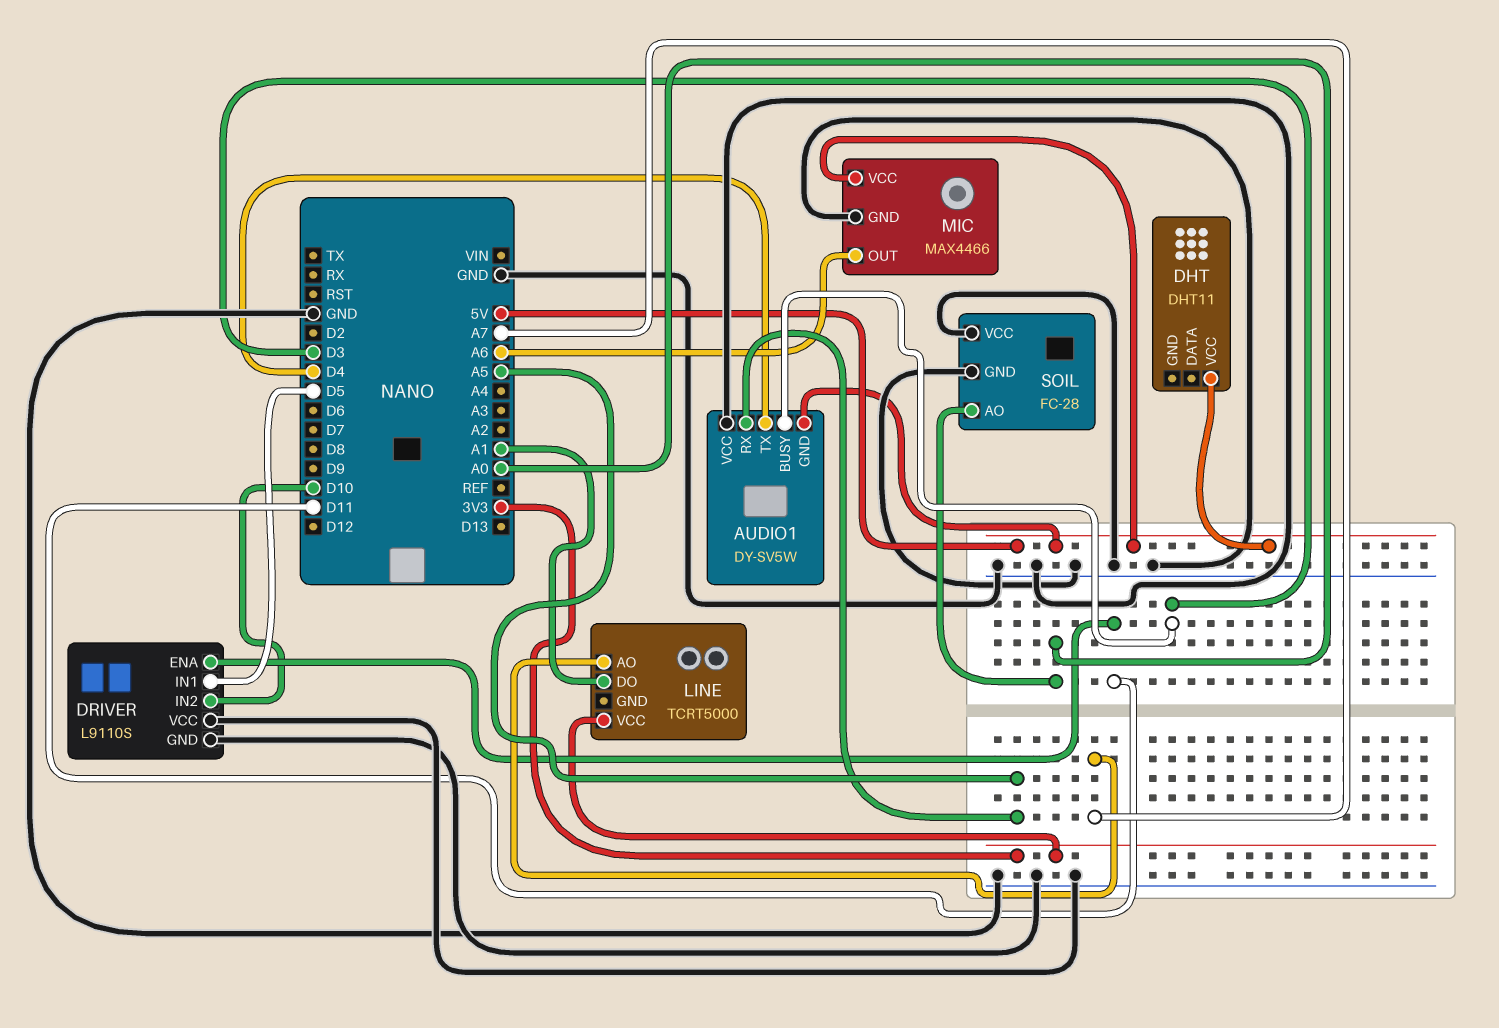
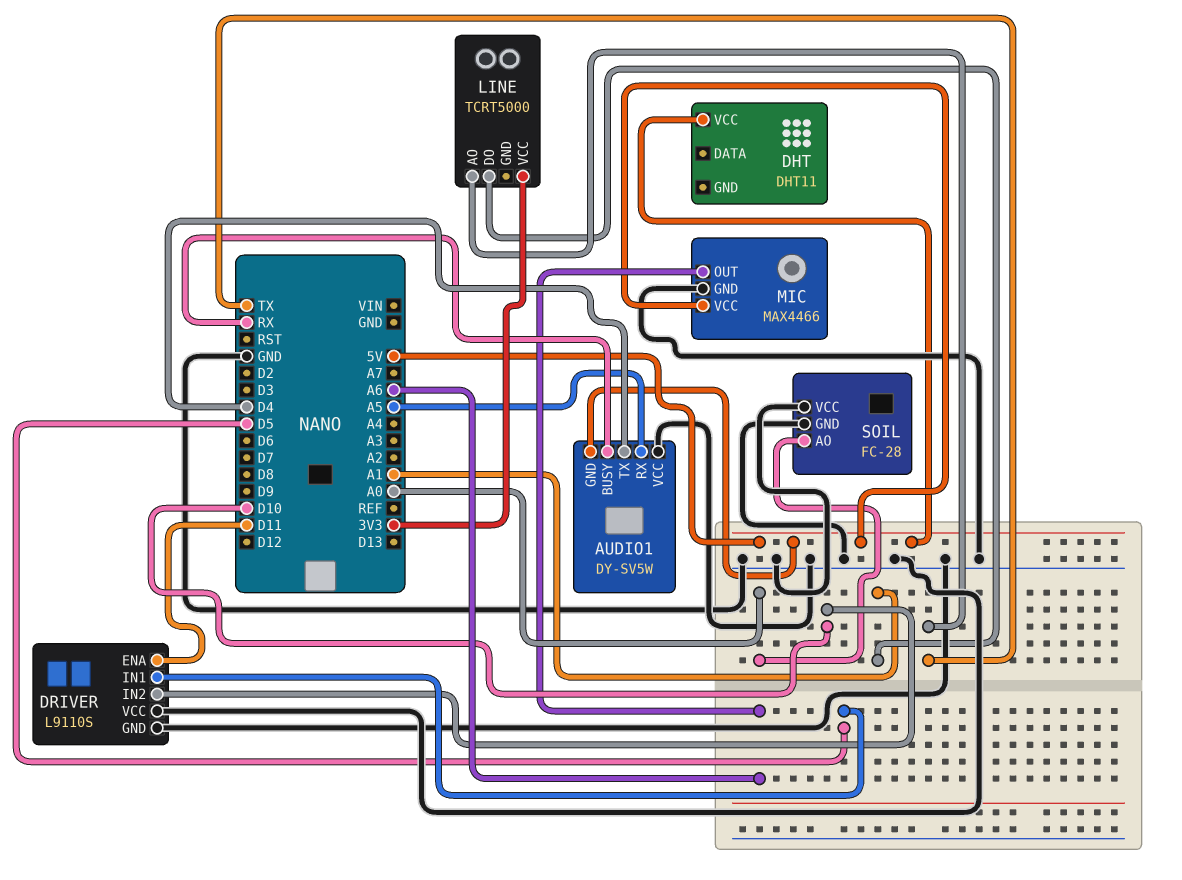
AUDIO1 pin BUSY: D3 -> RX
LINE pin AO: A7 -> TX

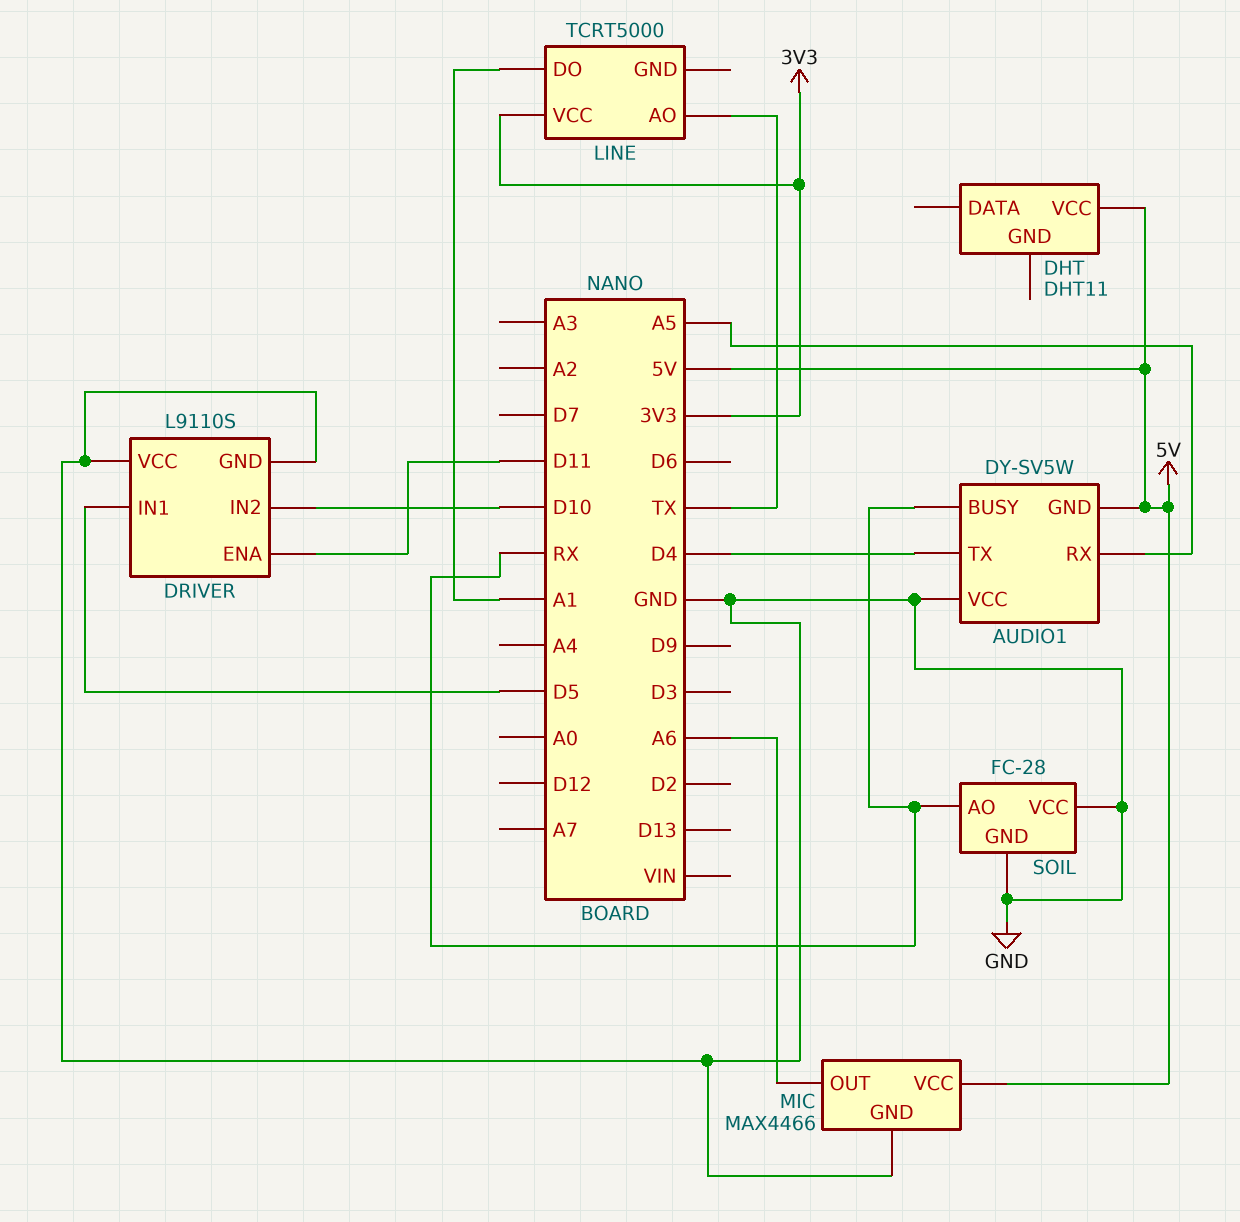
SOIL pin AO: A0 -> RX

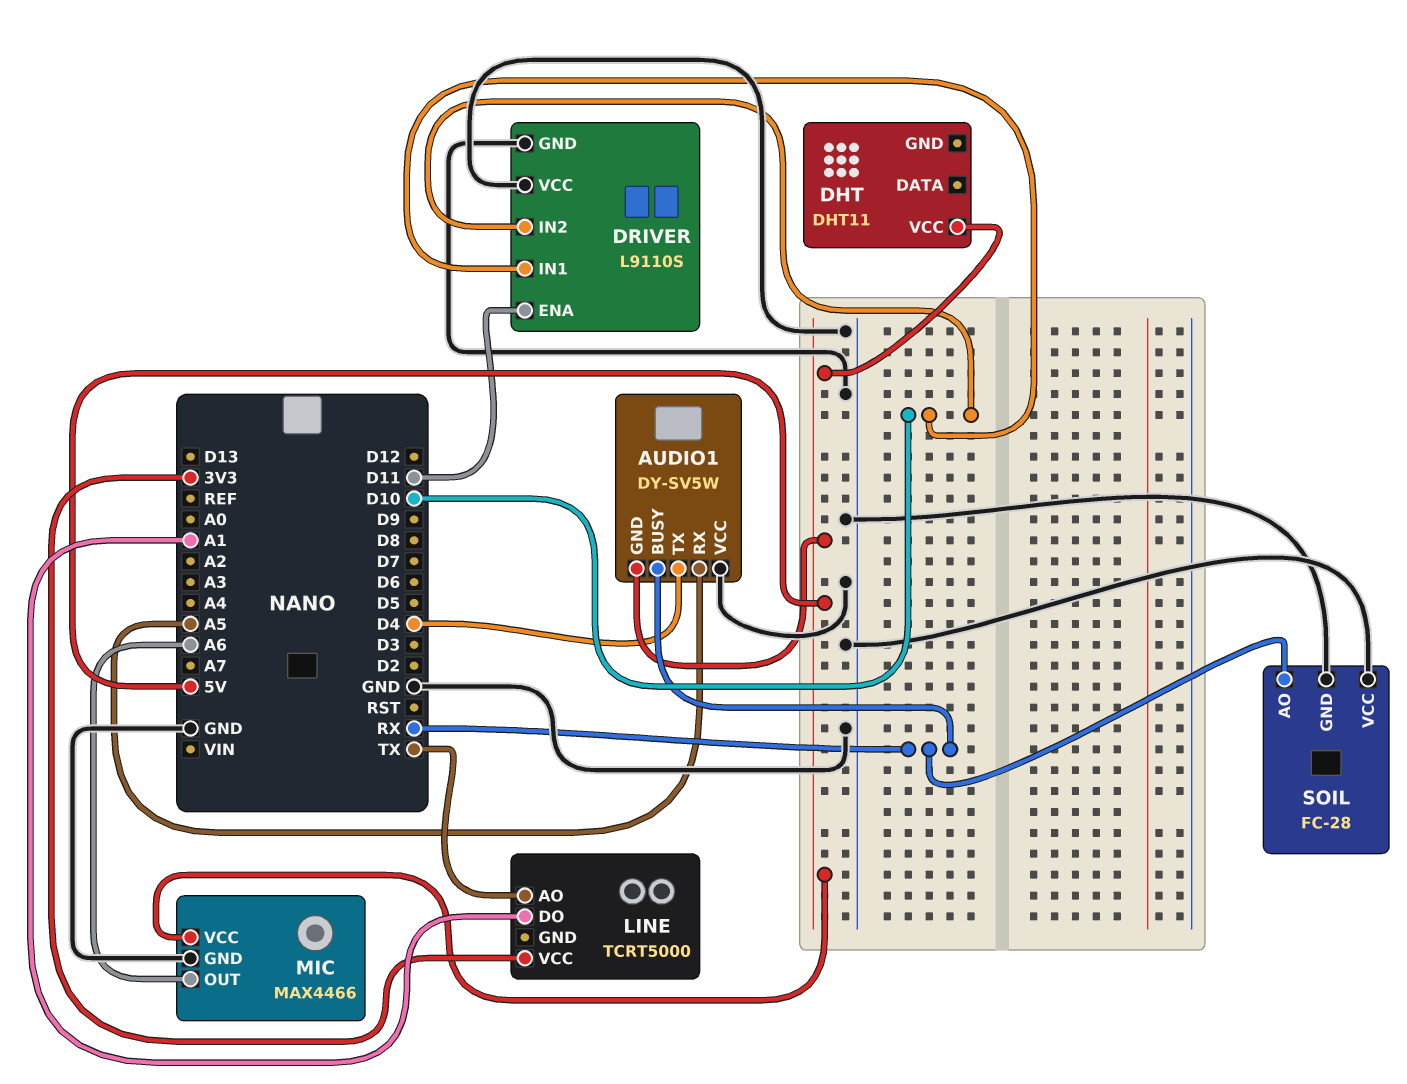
DRIVER pin IN1: D5 -> D10

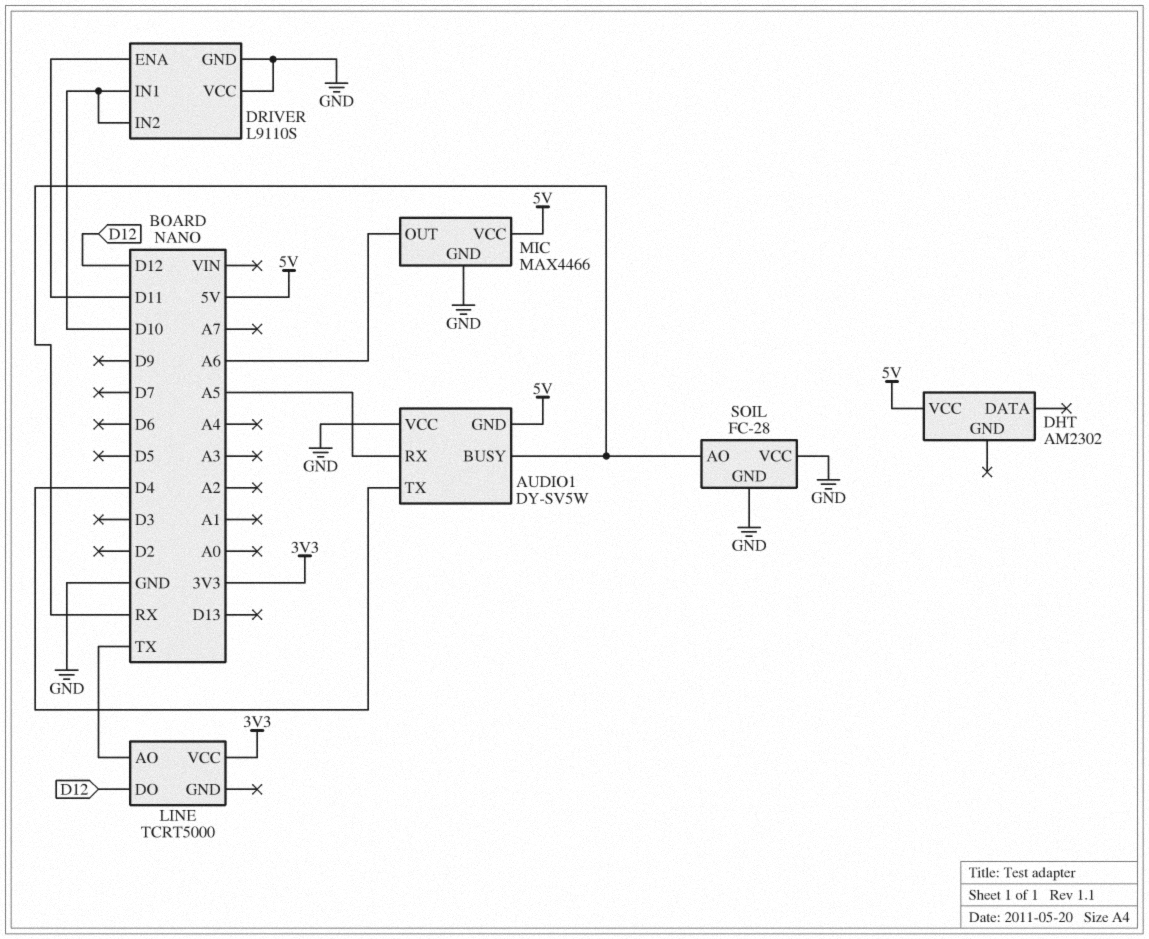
DHT: DHT11 -> AM2302
LINE pin DO: A1 -> D12

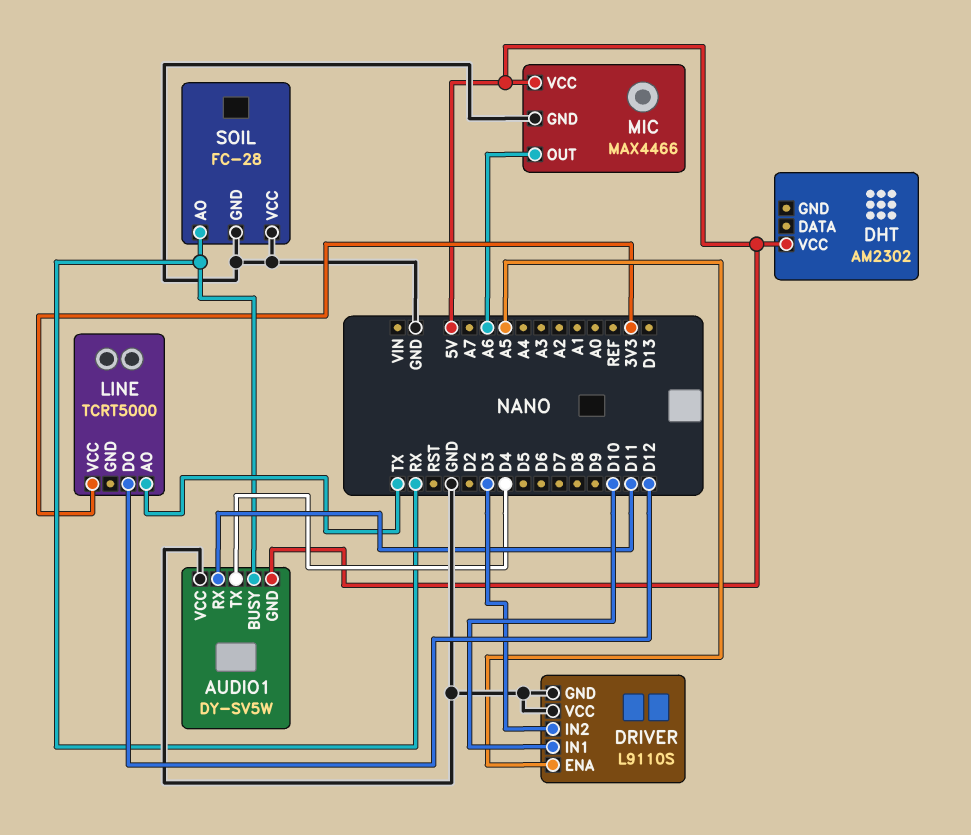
AUDIO1 pin RX: A5 -> D11
DRIVER pin ENA: D11 -> A5
DRIVER pin IN2: D10 -> D3

